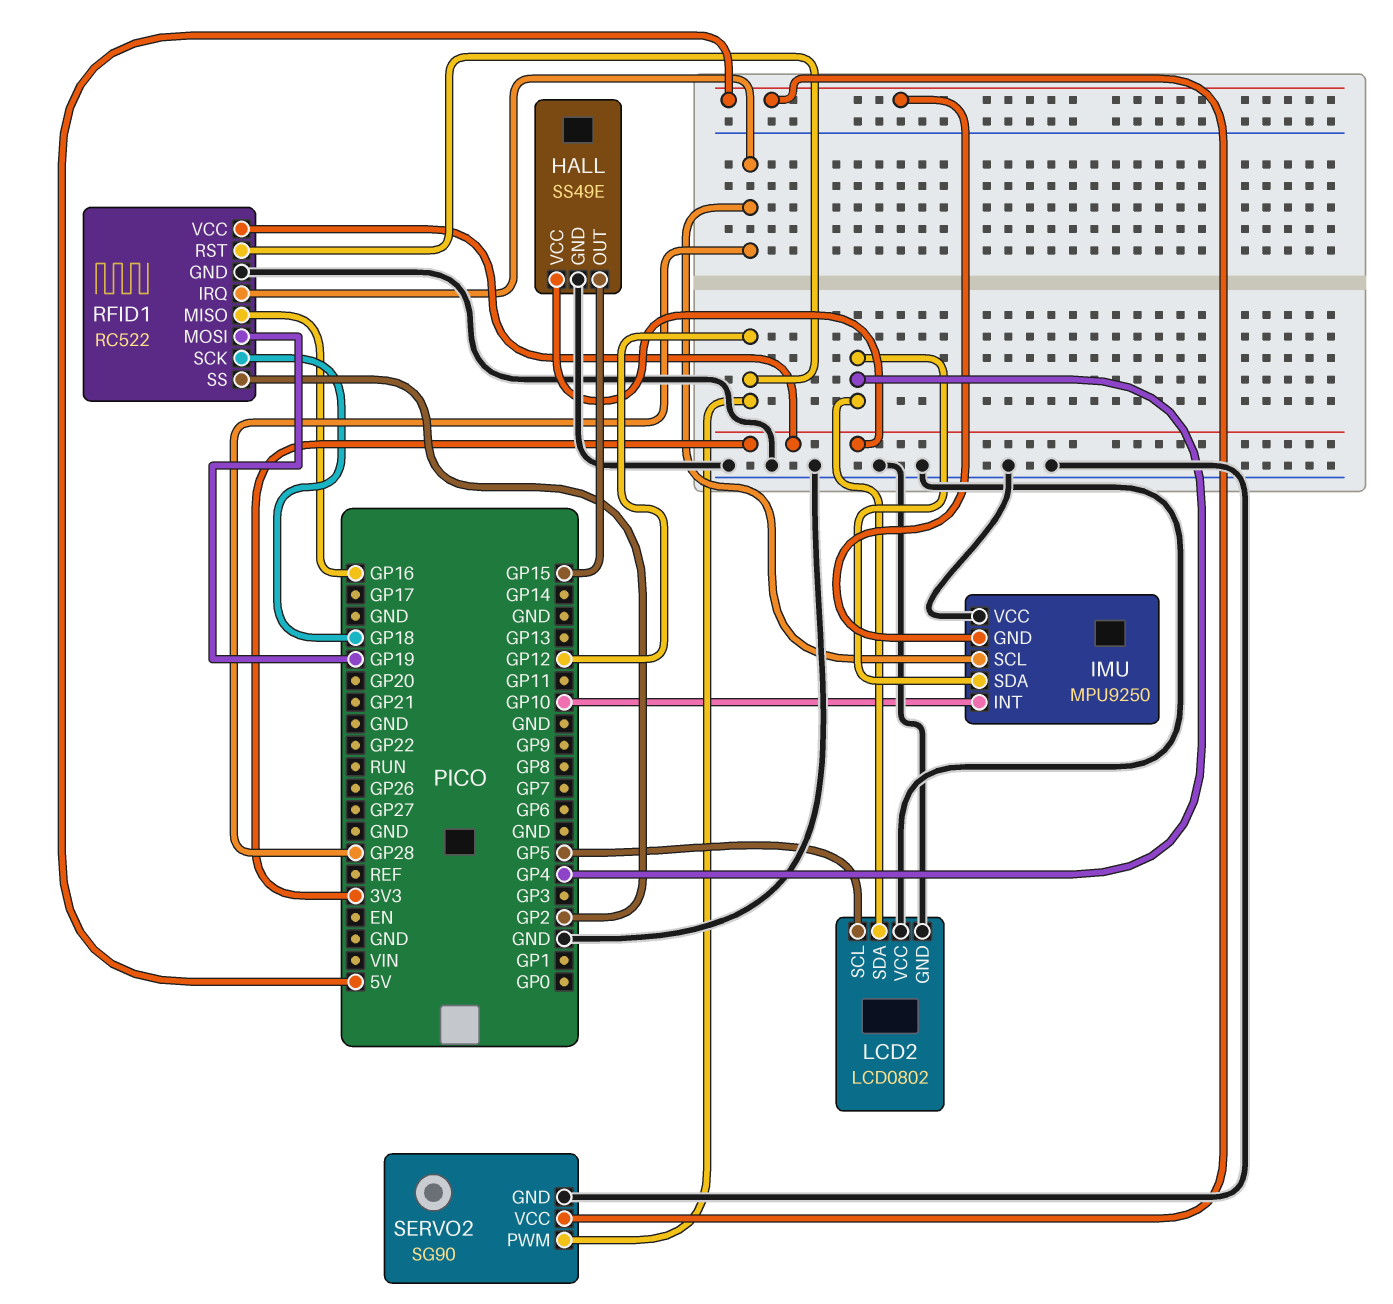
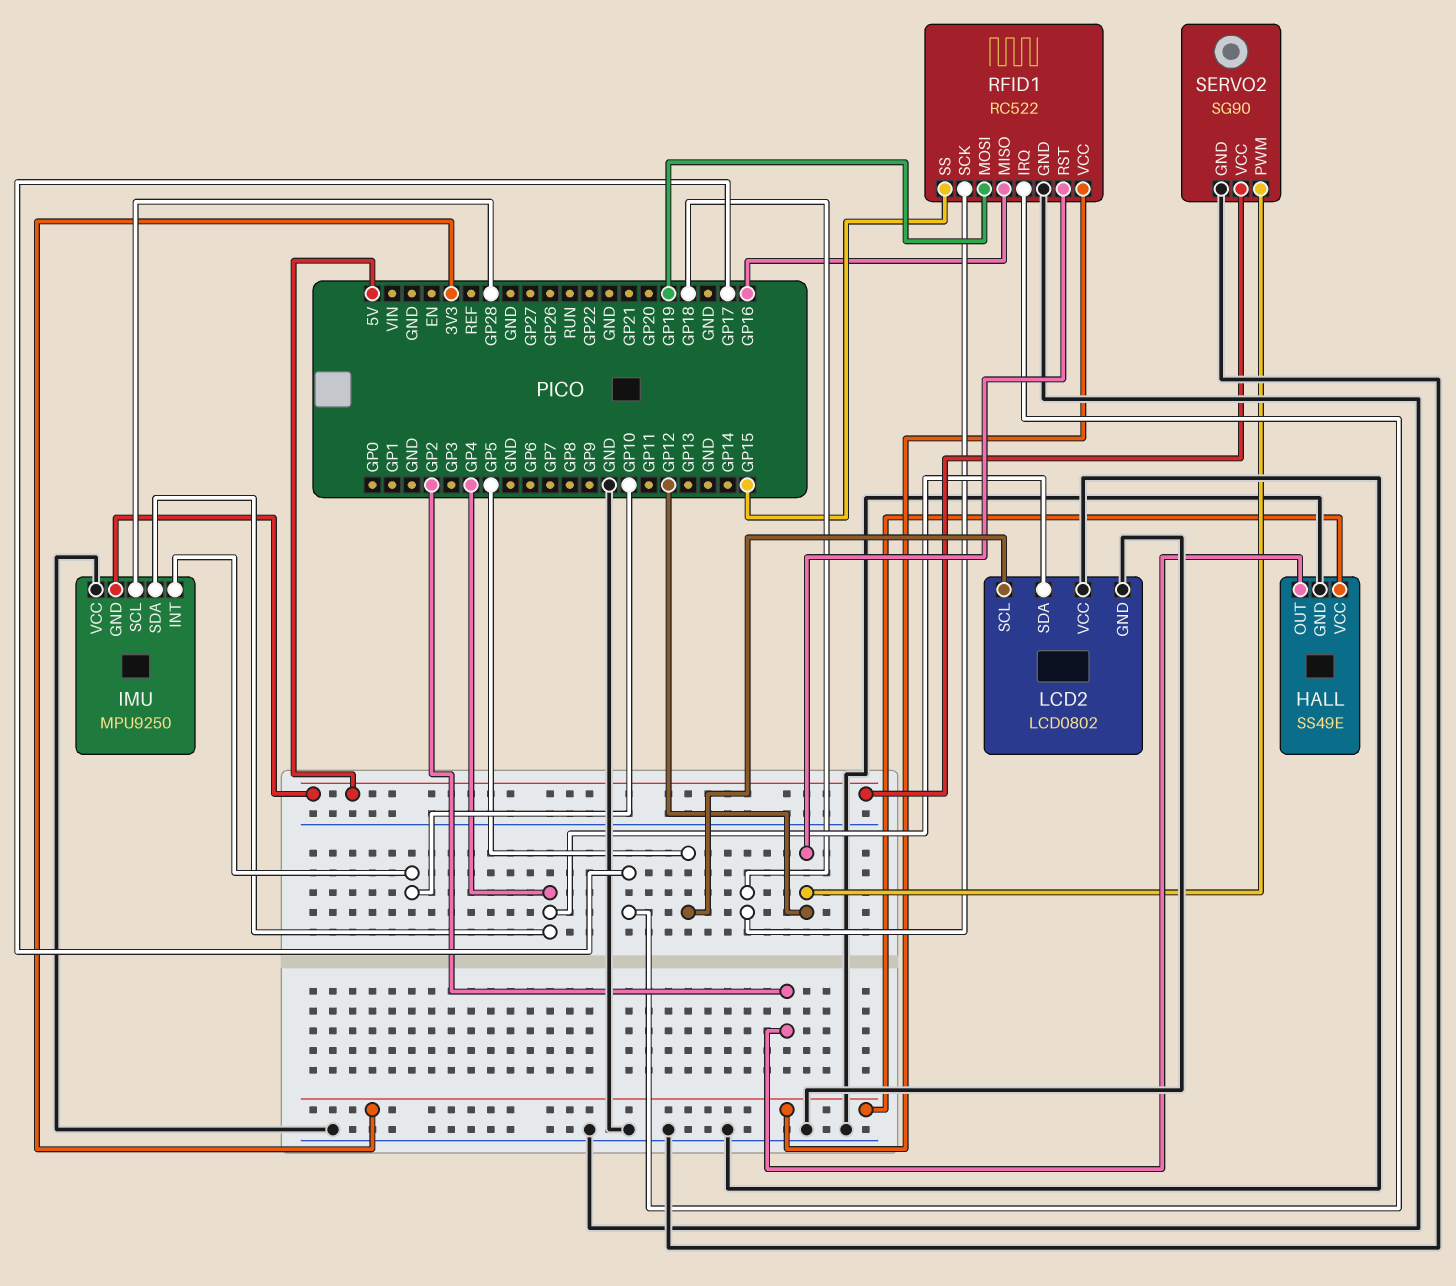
HALL pin OUT: GP15 -> GP2
RFID1 pin IRQ: GP28 -> GP17
RFID1 pin SS: GP2 -> GP15

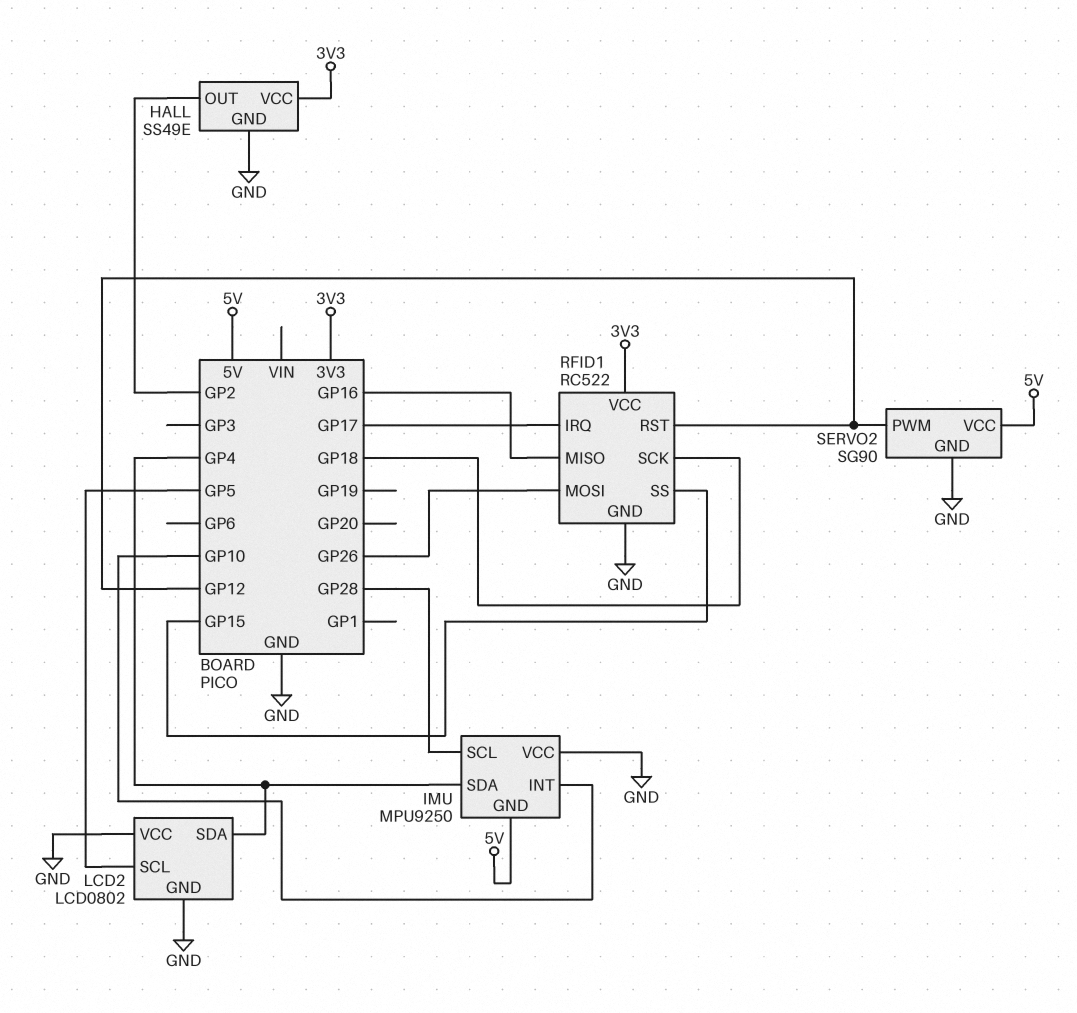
RFID1 pin MOSI: GP19 -> GP26

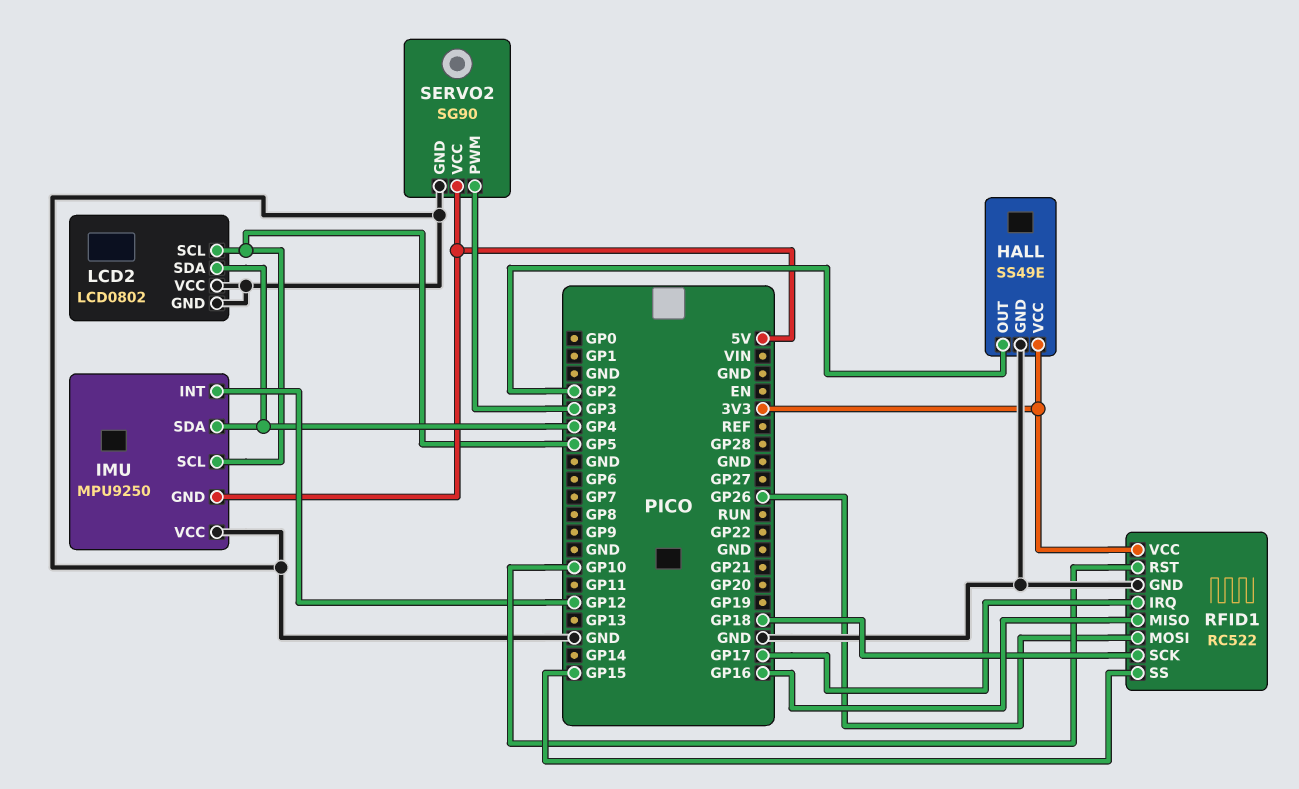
IMU pin INT: GP10 -> GP12
IMU pin SCL: GP28 -> GP5
RFID1 pin RST: GP12 -> GP10
SERVO2 pin PWM: GP12 -> GP3

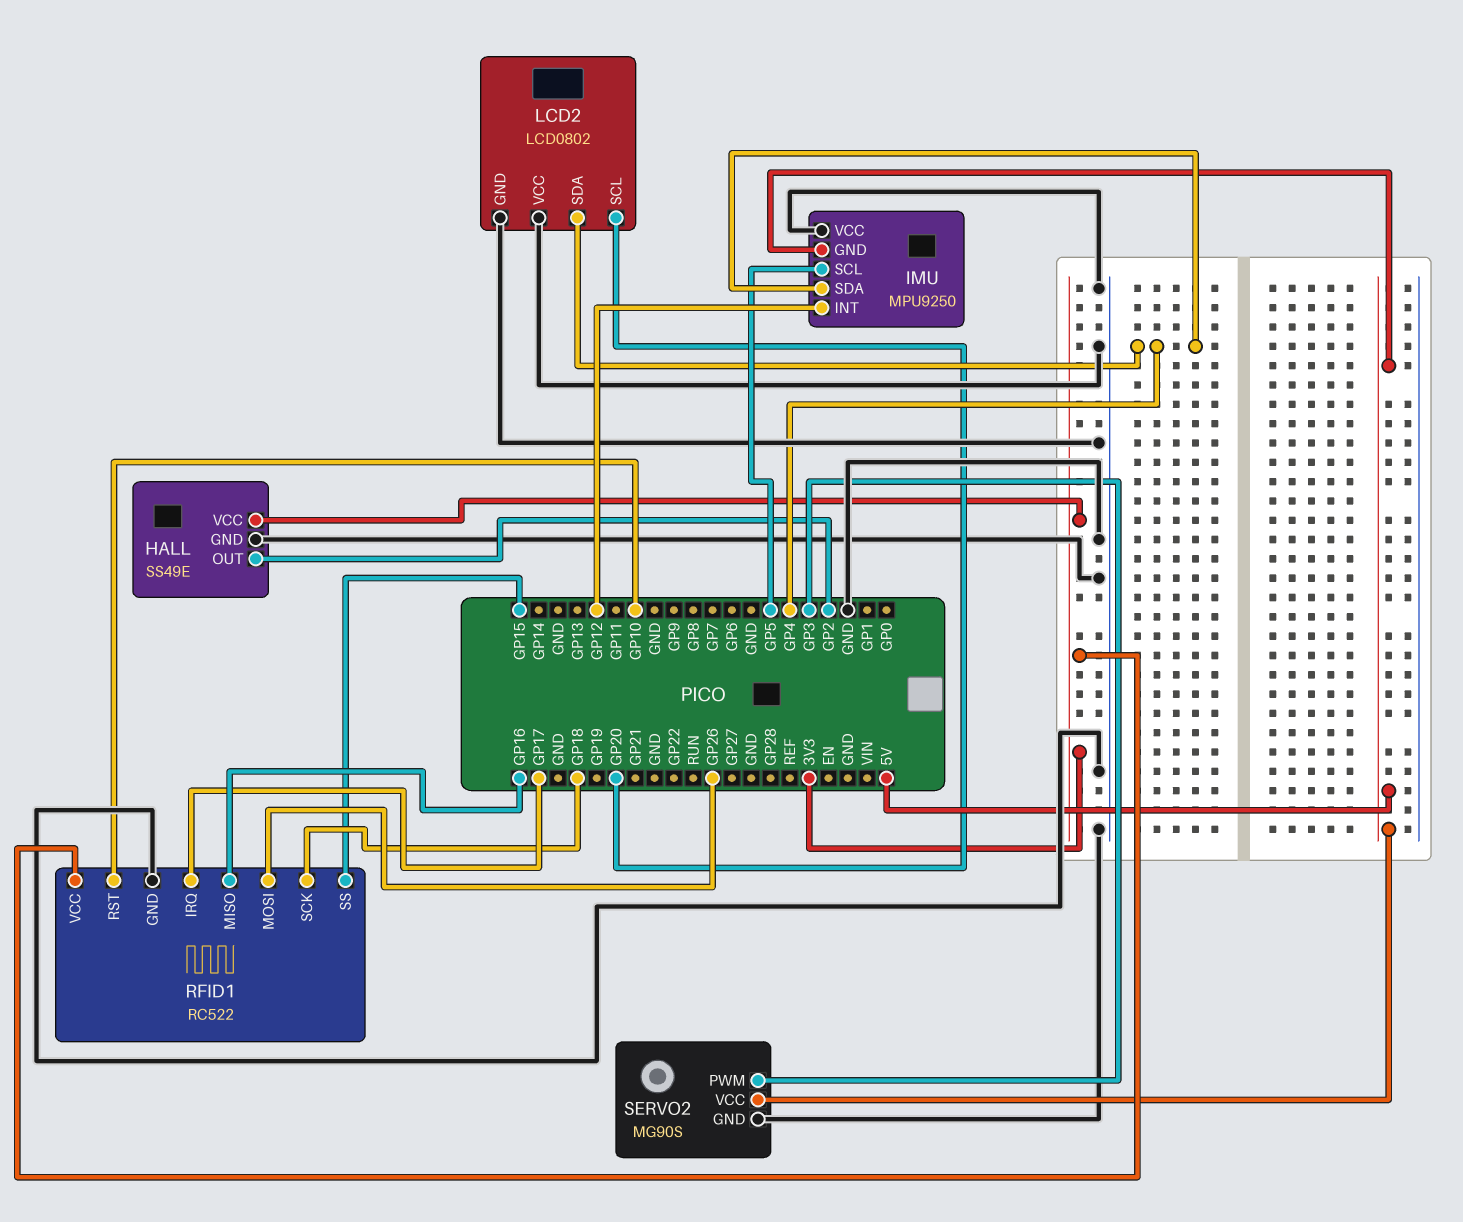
LCD2 pin SCL: GP5 -> GP20
SERVO2: SG90 -> MG90S

